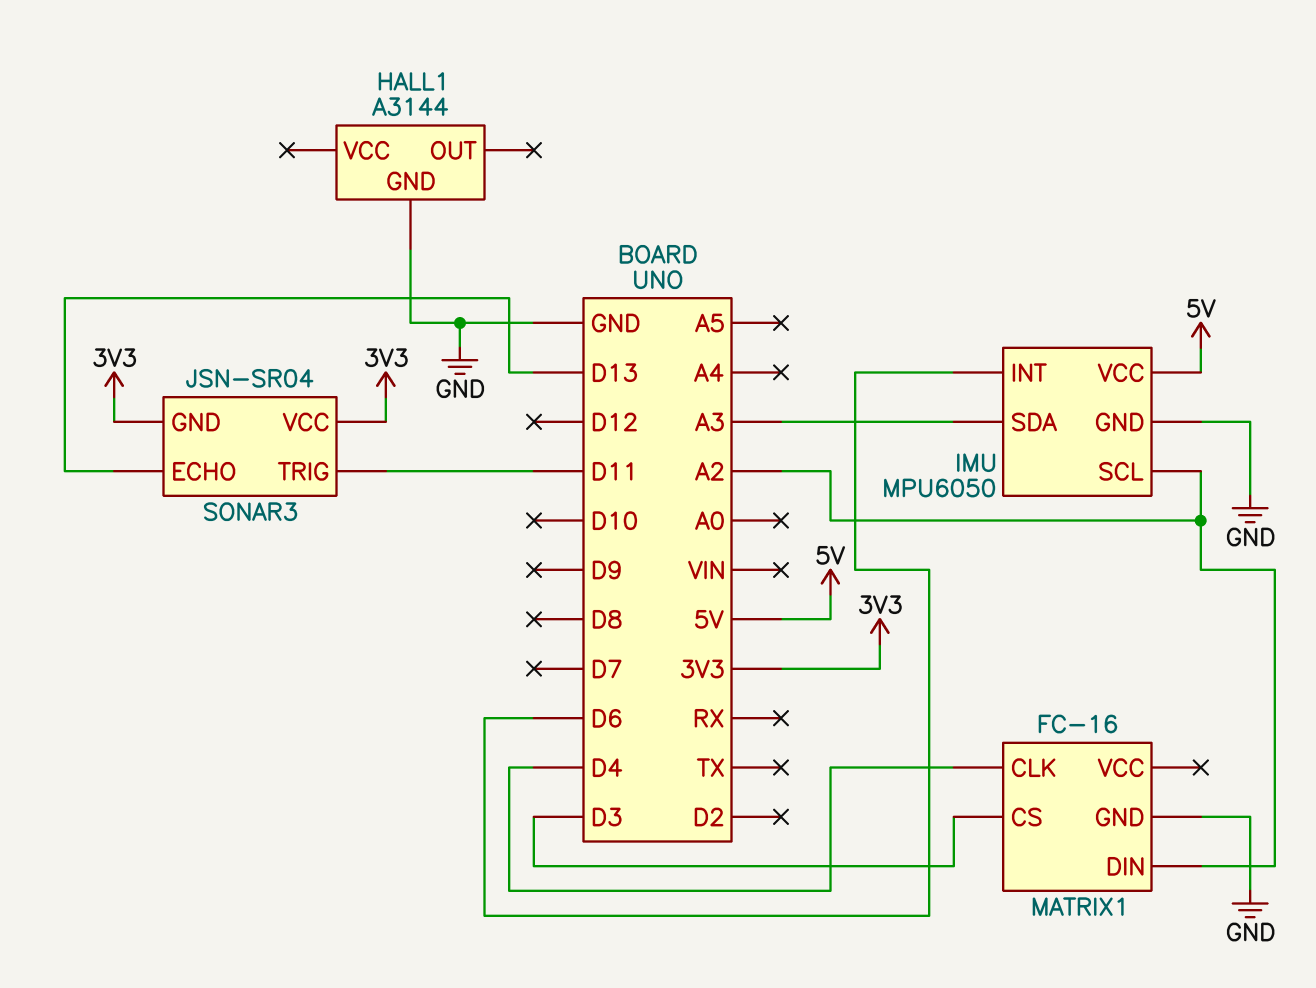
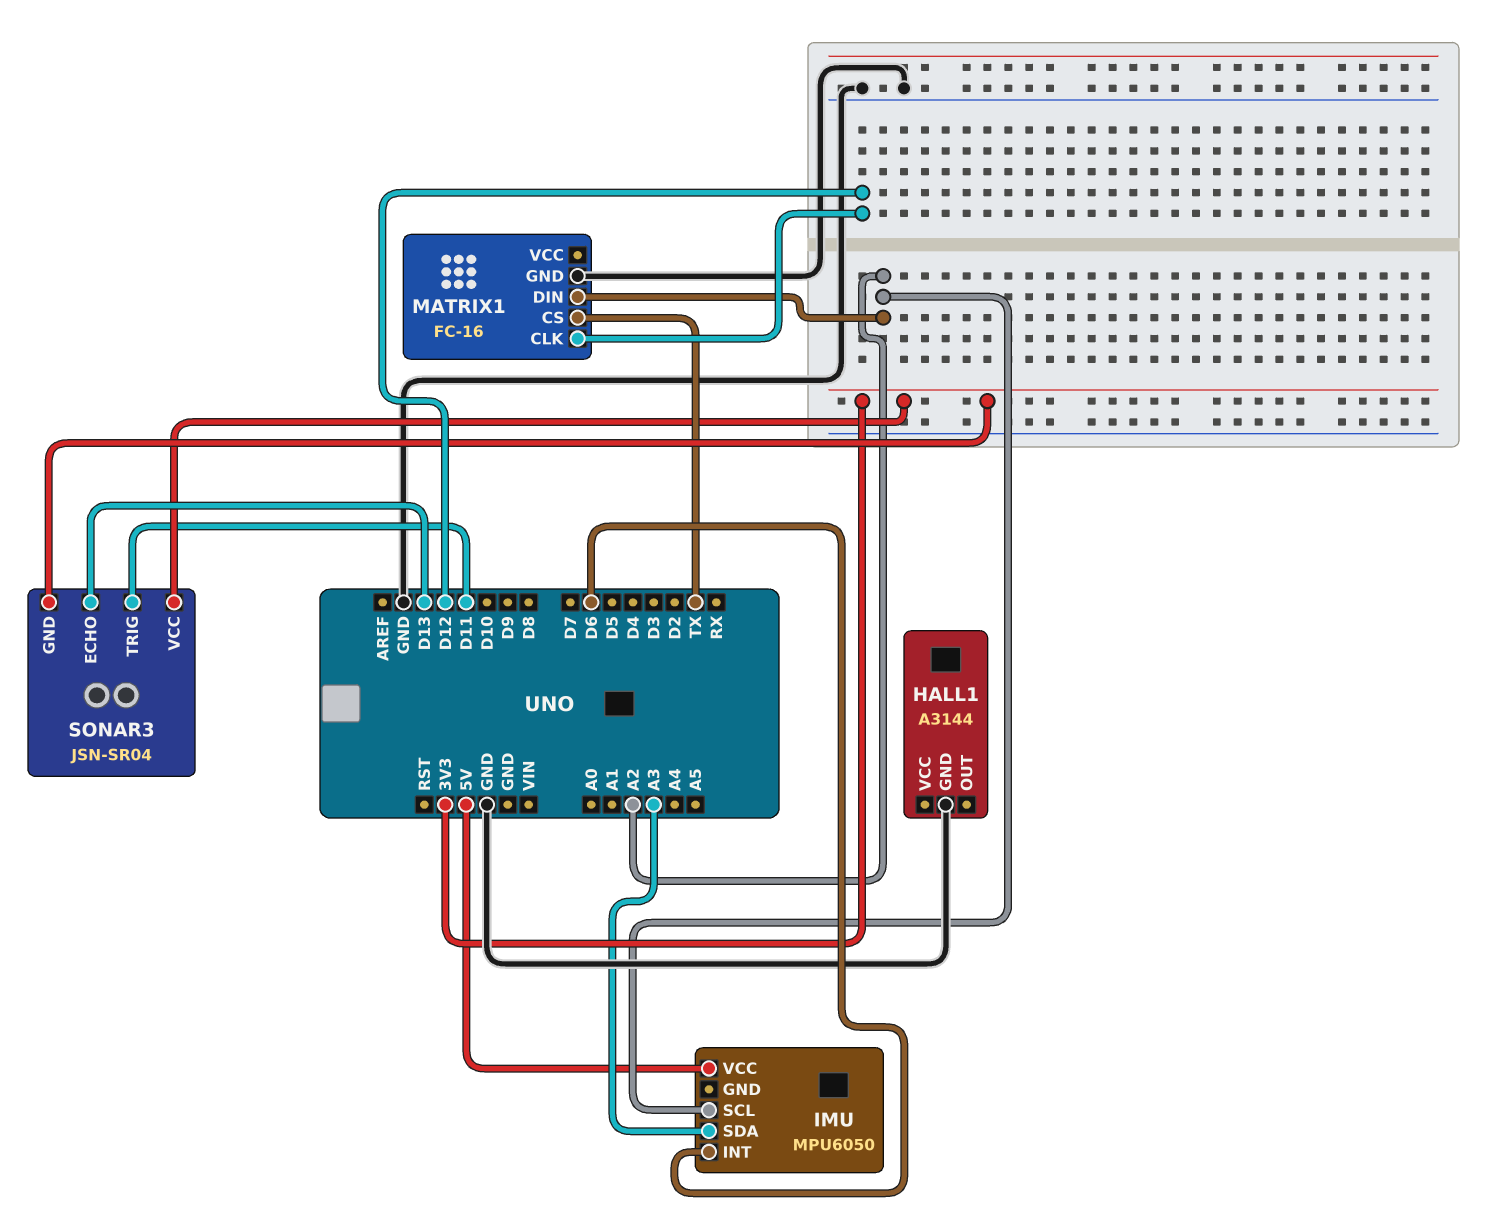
IMU pin GND: GND -> none
MATRIX1 pin CLK: D4 -> D12
MATRIX1 pin CS: D3 -> TX

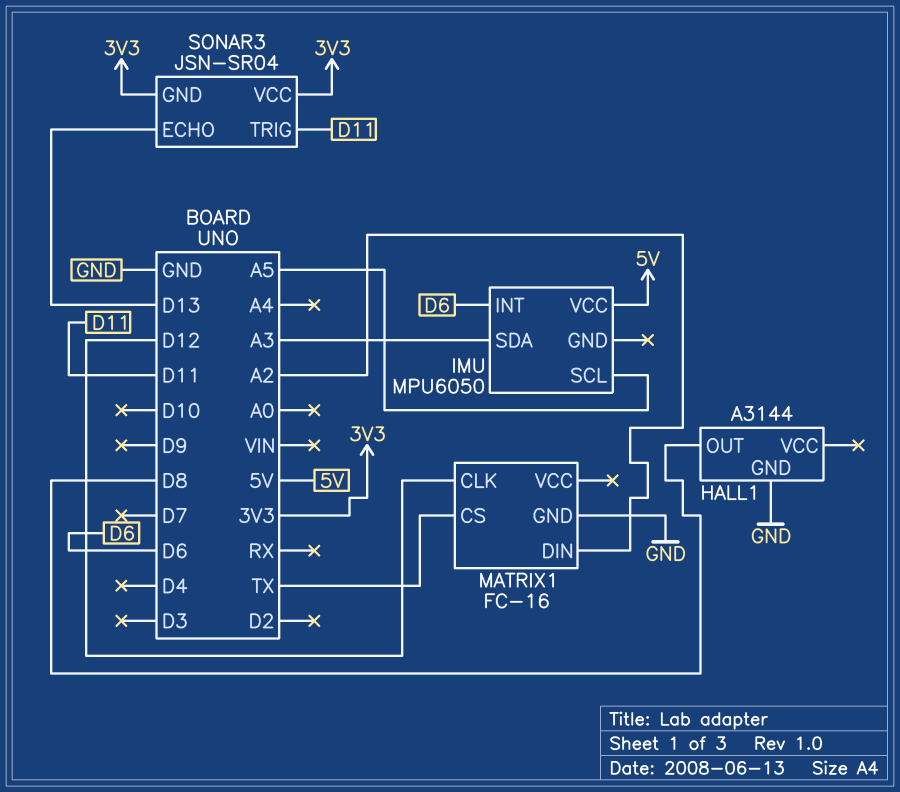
HALL1 pin OUT: none -> D8
IMU pin SCL: A2 -> A5

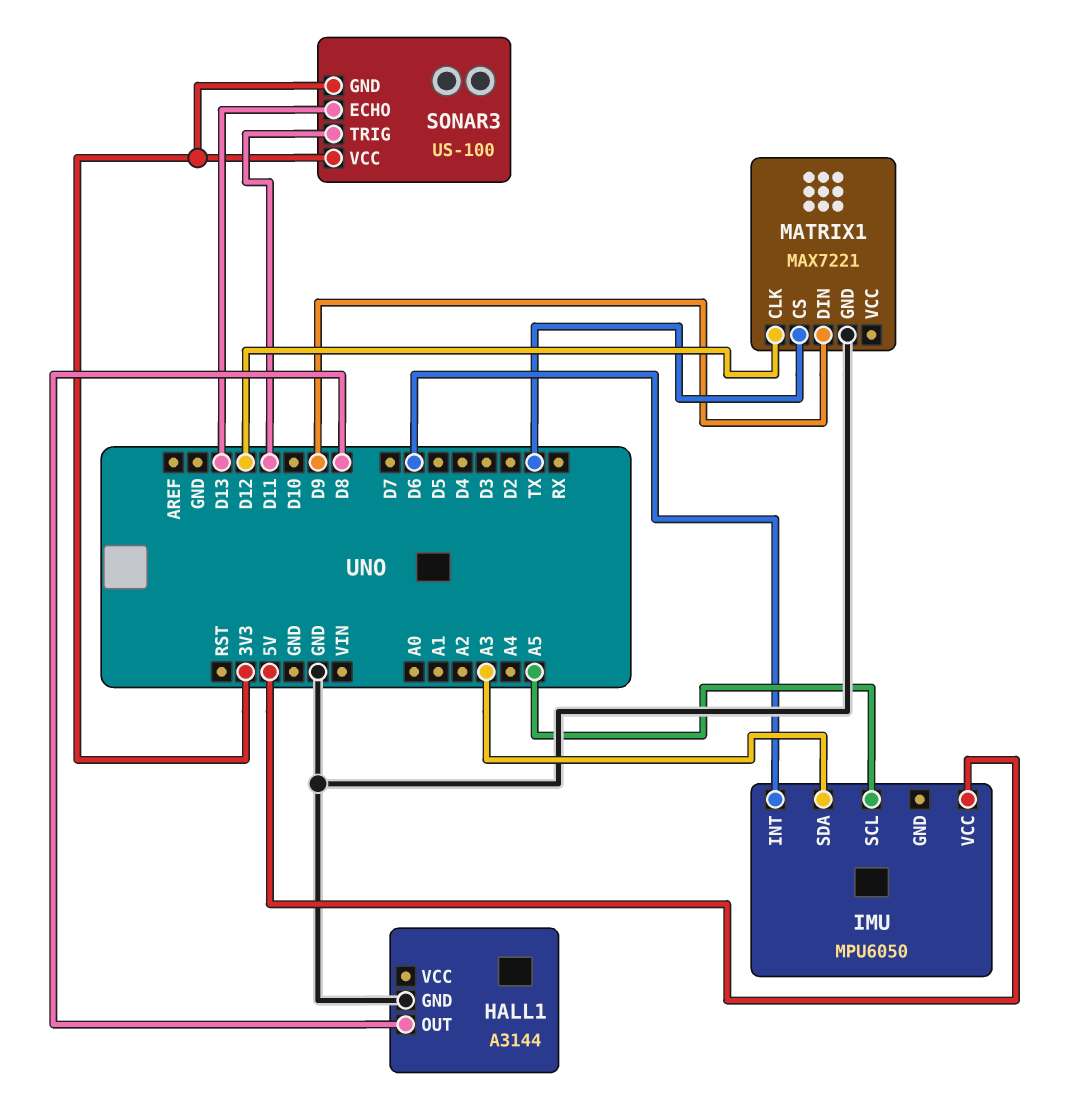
MATRIX1: FC-16 -> MAX7221
MATRIX1 pin DIN: A2 -> D9
SONAR3: JSN-SR04 -> US-100

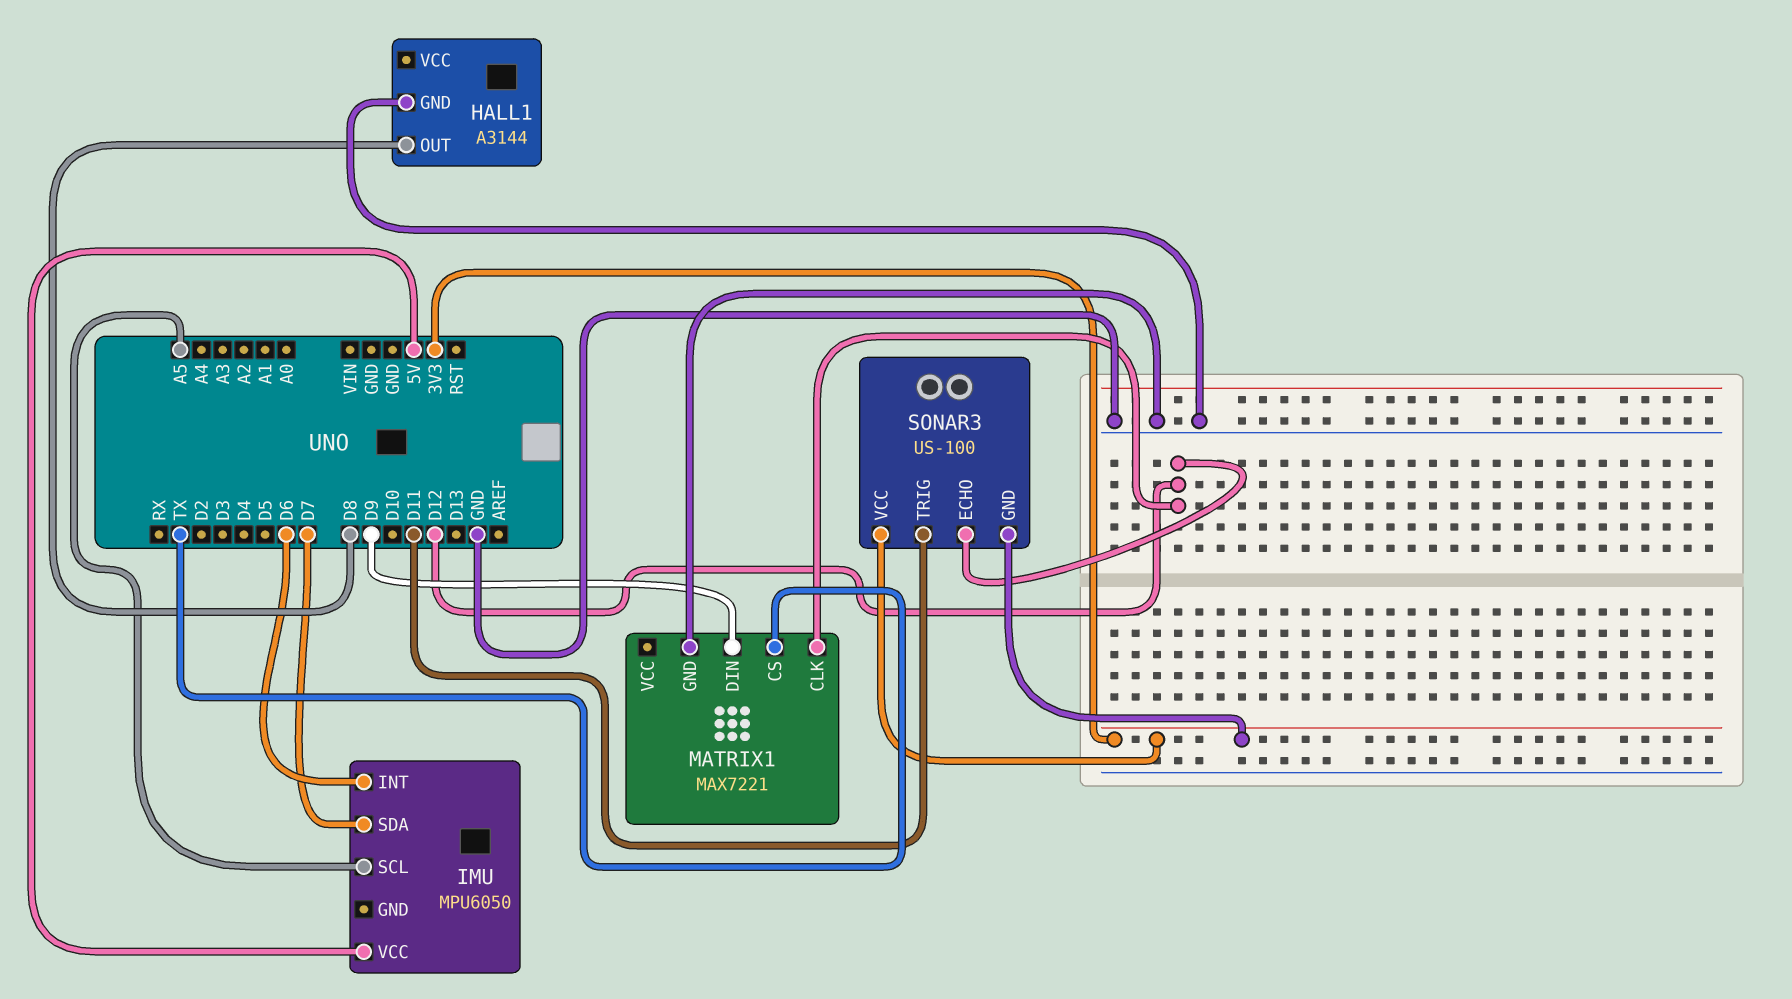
IMU pin SDA: A3 -> D7
SONAR3 pin ECHO: D13 -> D12

